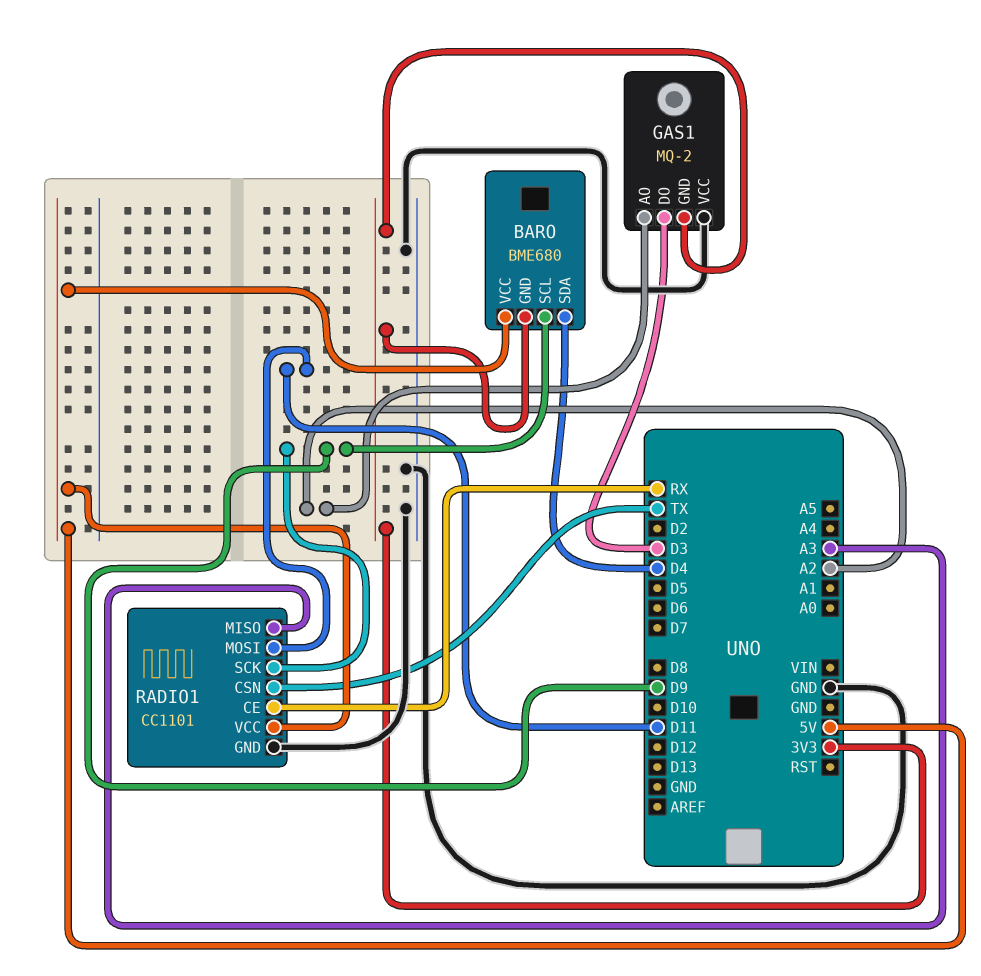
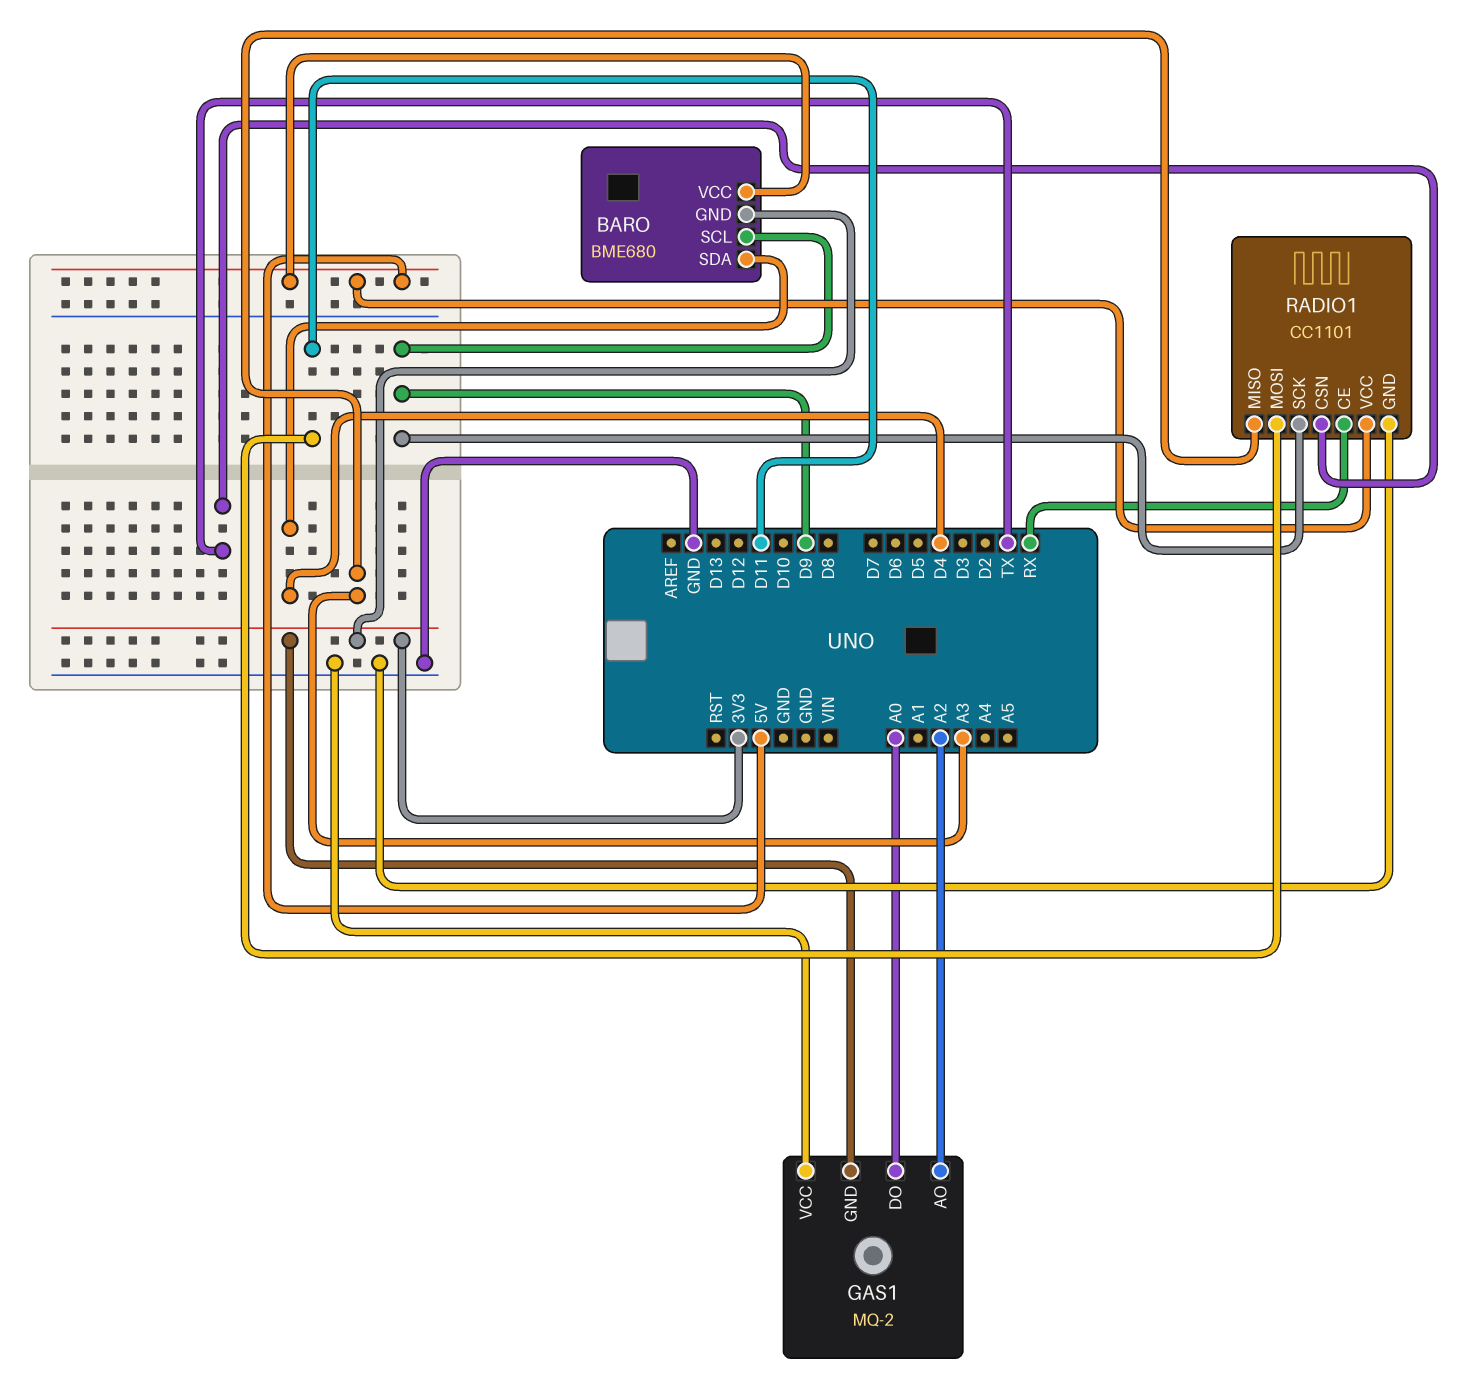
GAS1 pin DO: D3 -> A0

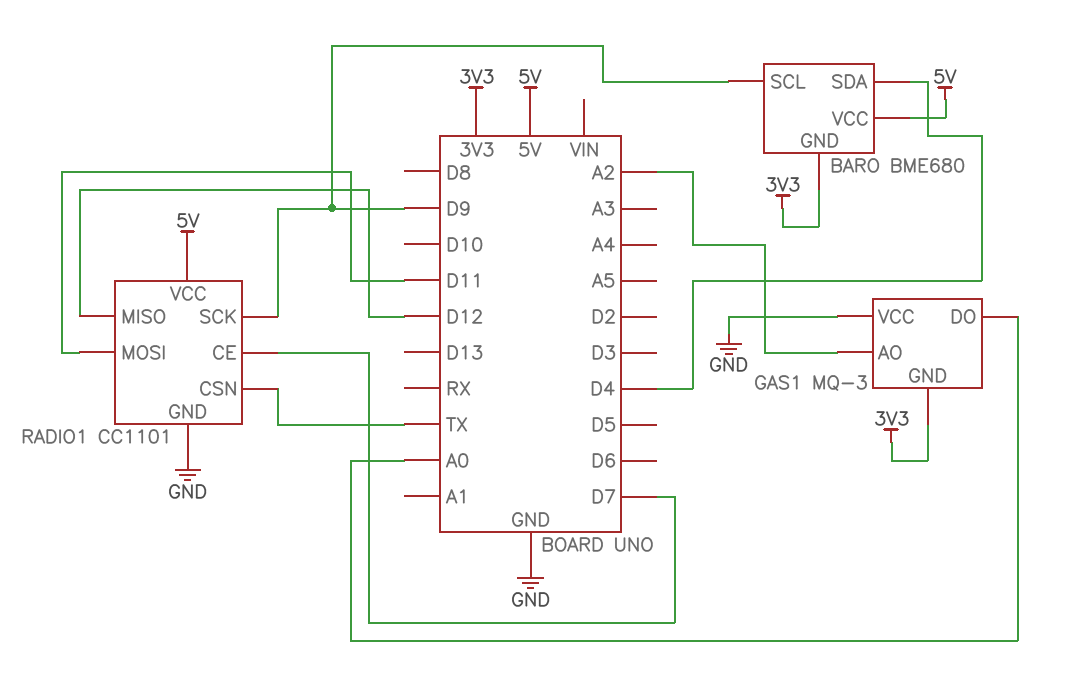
GAS1: MQ-2 -> MQ-3
RADIO1 pin CE: RX -> D7
RADIO1 pin MISO: A3 -> D12

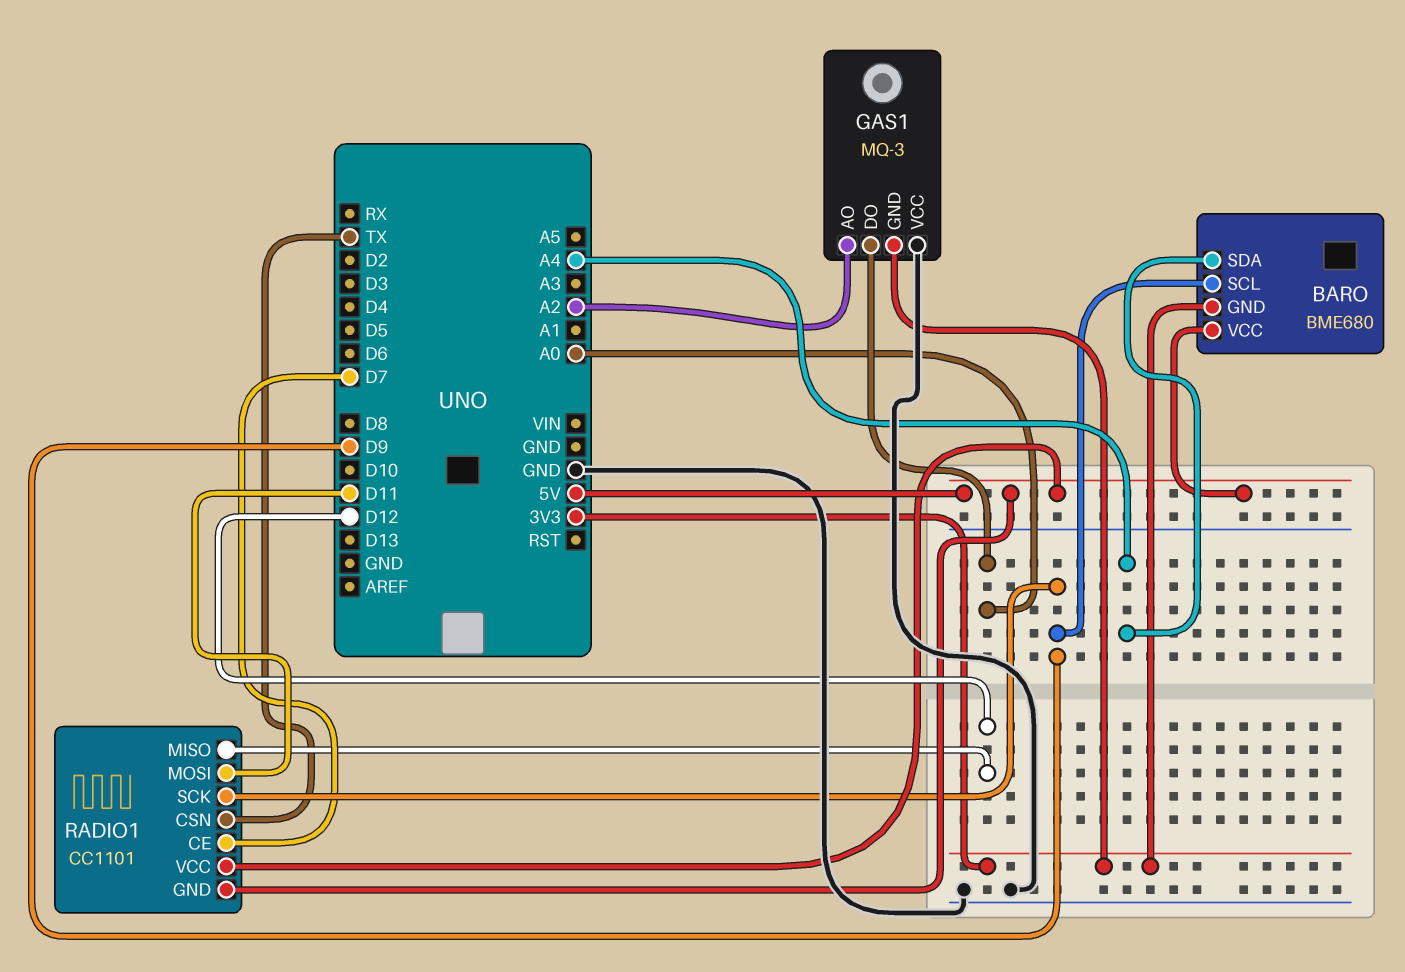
BARO pin SDA: D4 -> A4
RADIO1 pin GND: GND -> 5V

